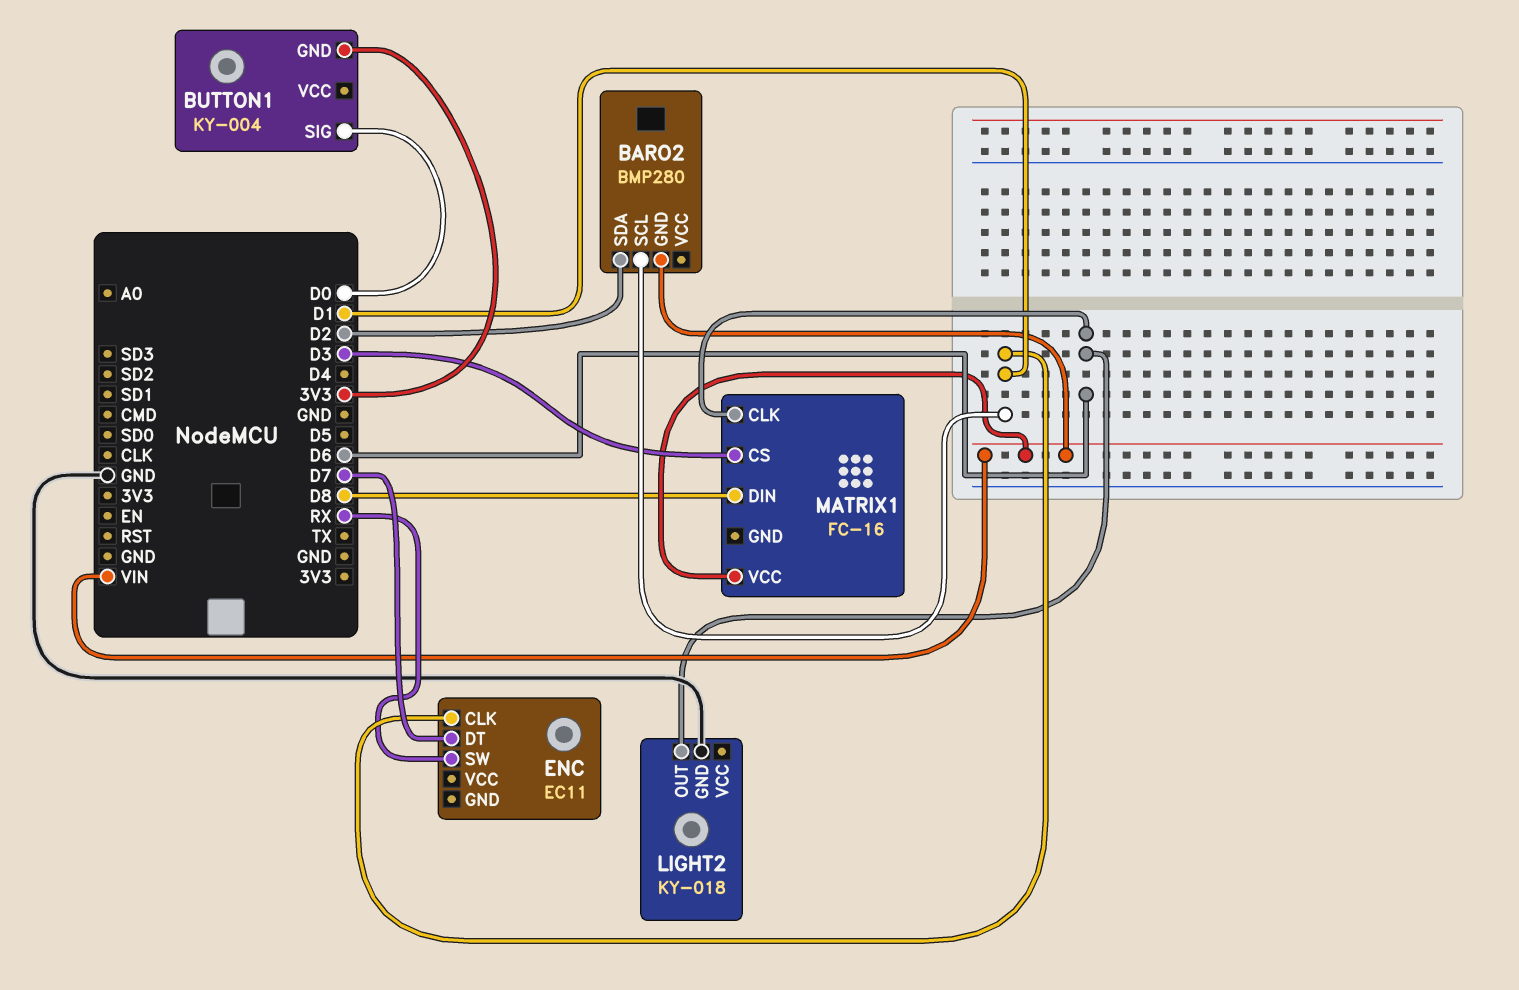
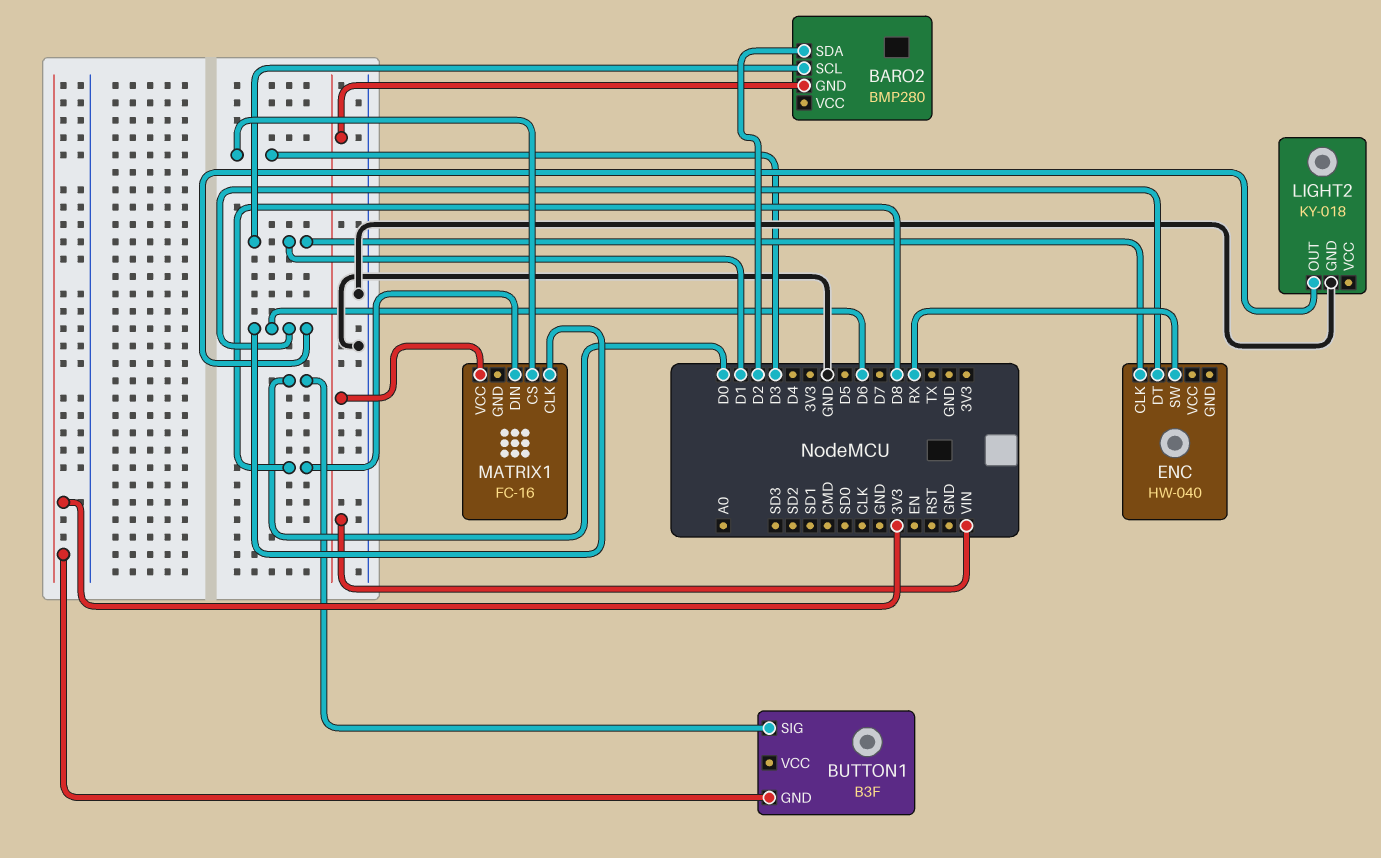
BUTTON1: KY-004 -> B3F
ENC: EC11 -> HW-040
ENC pin DT: D7 -> D6

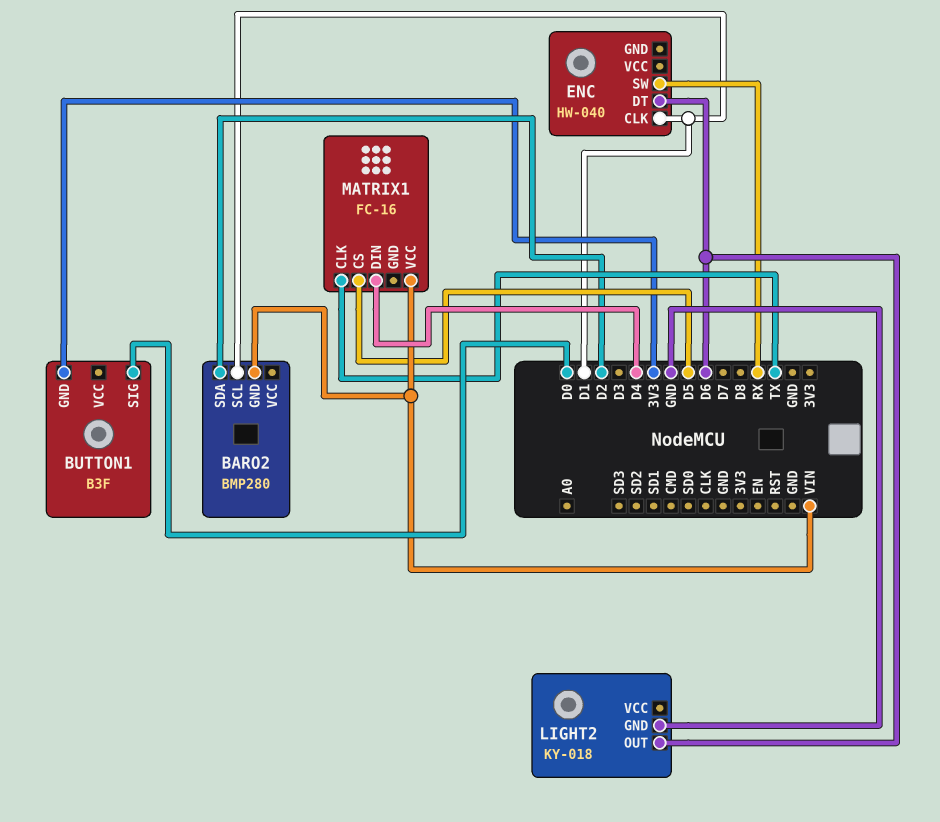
MATRIX1 pin CLK: D6 -> TX
MATRIX1 pin CS: D3 -> D5
MATRIX1 pin DIN: D8 -> D4

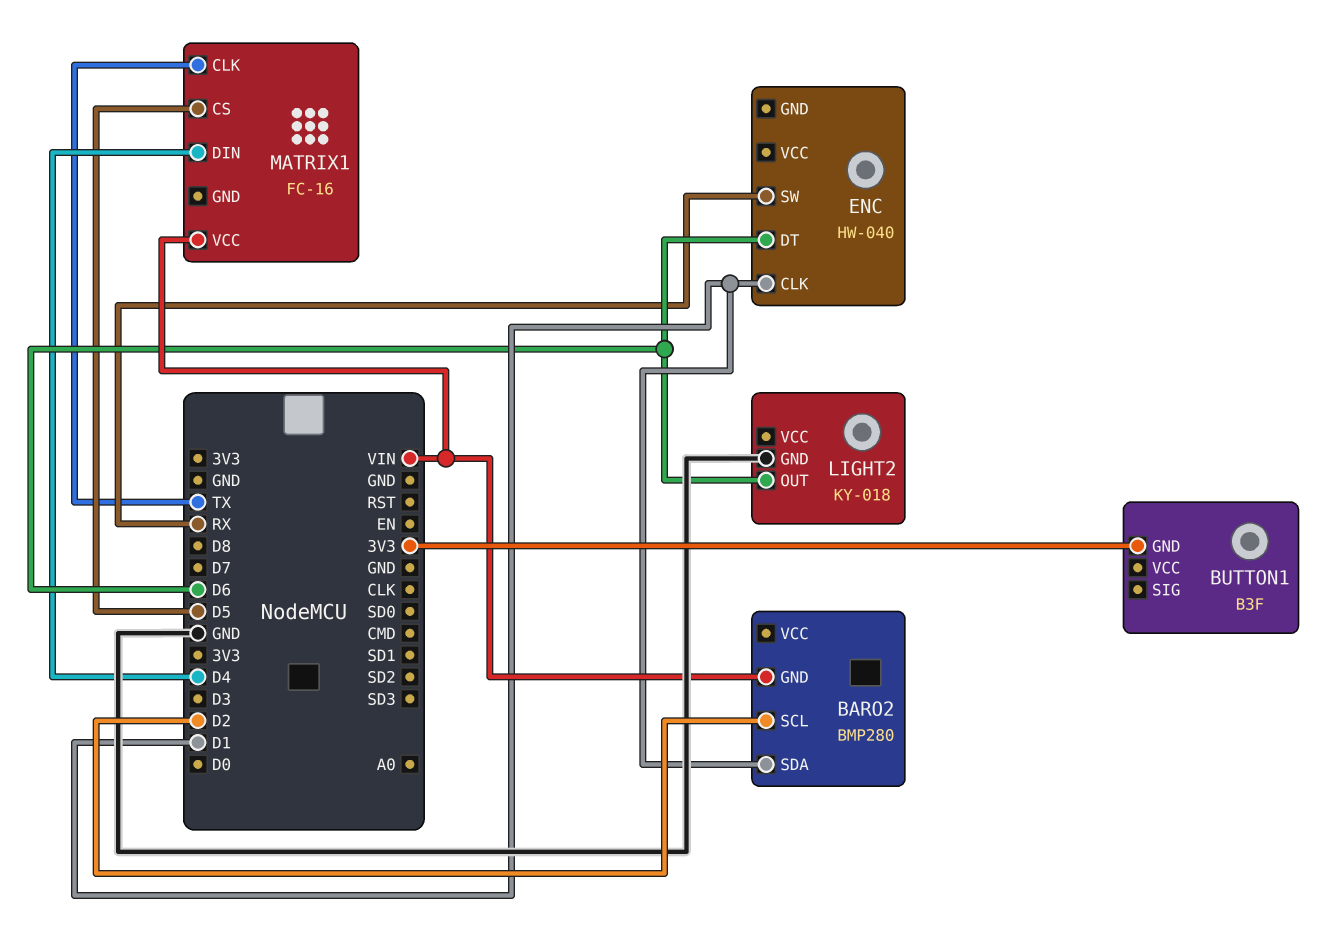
BARO2 pin SCL: D1 -> D2
BARO2 pin SDA: D2 -> D1
BUTTON1 pin SIG: D0 -> none

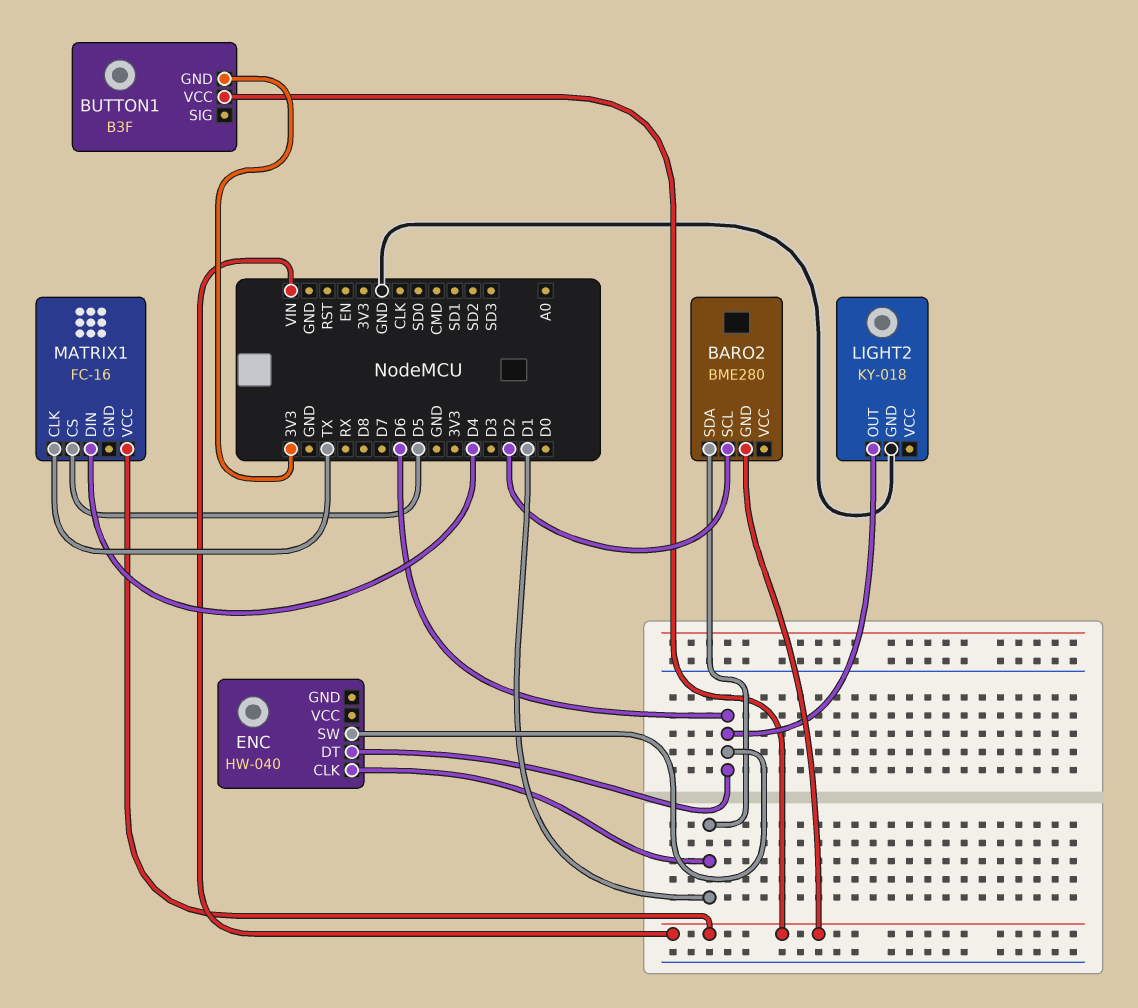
BARO2: BMP280 -> BME280
BUTTON1 pin VCC: none -> VIN
ENC pin SW: RX -> D6

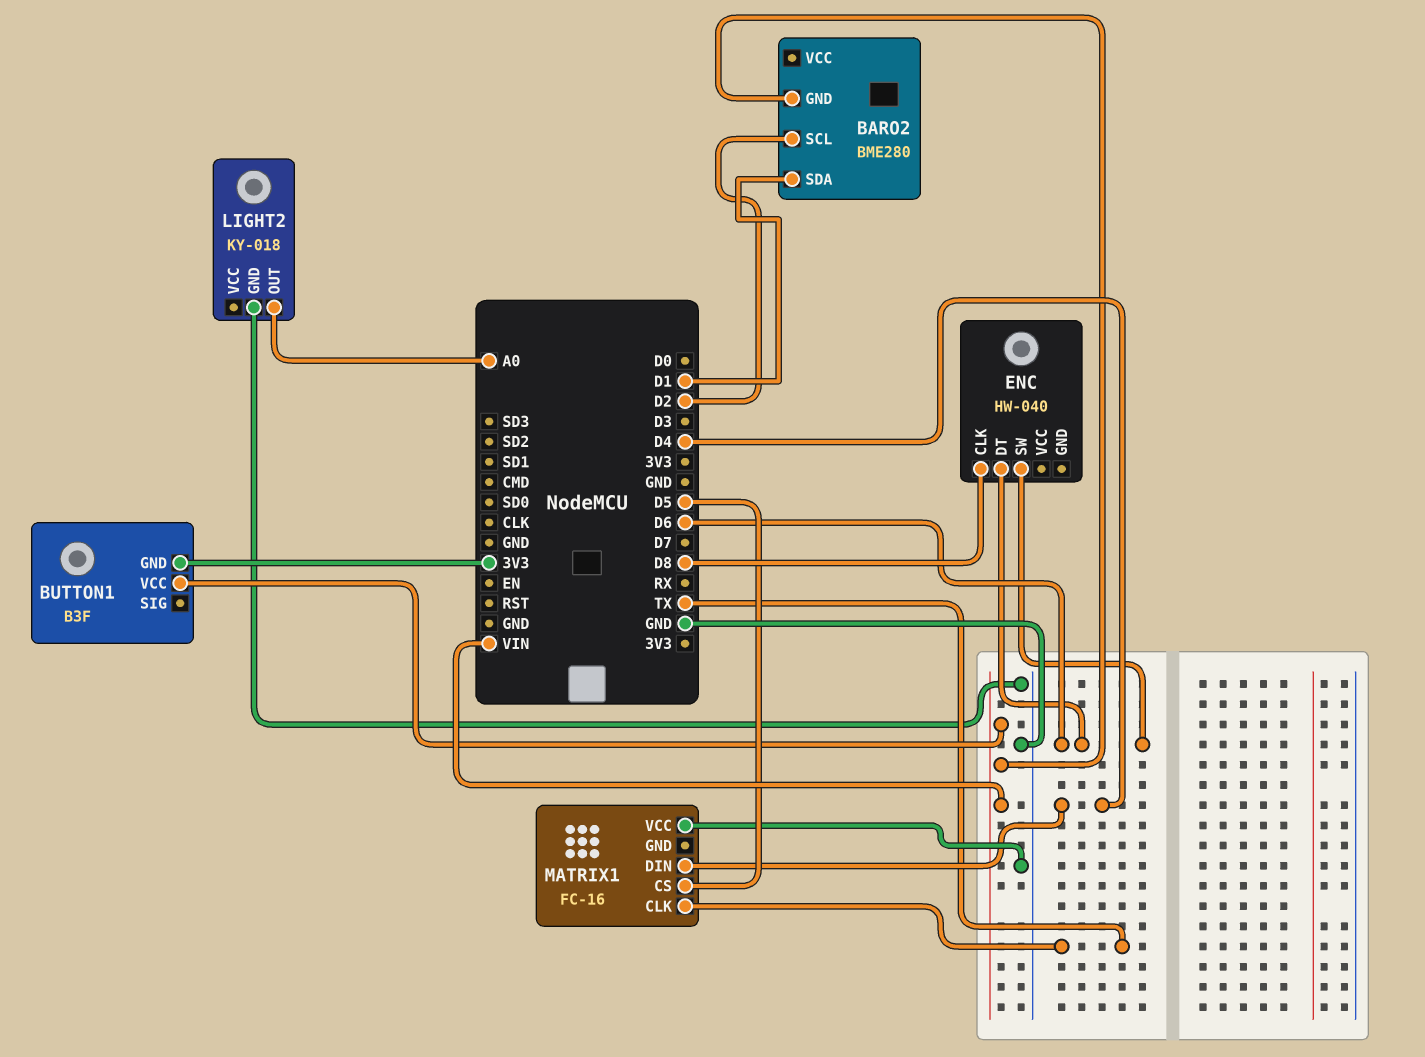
ENC pin CLK: D1 -> D8
LIGHT2 pin OUT: D6 -> A0
MATRIX1 pin VCC: VIN -> GND

